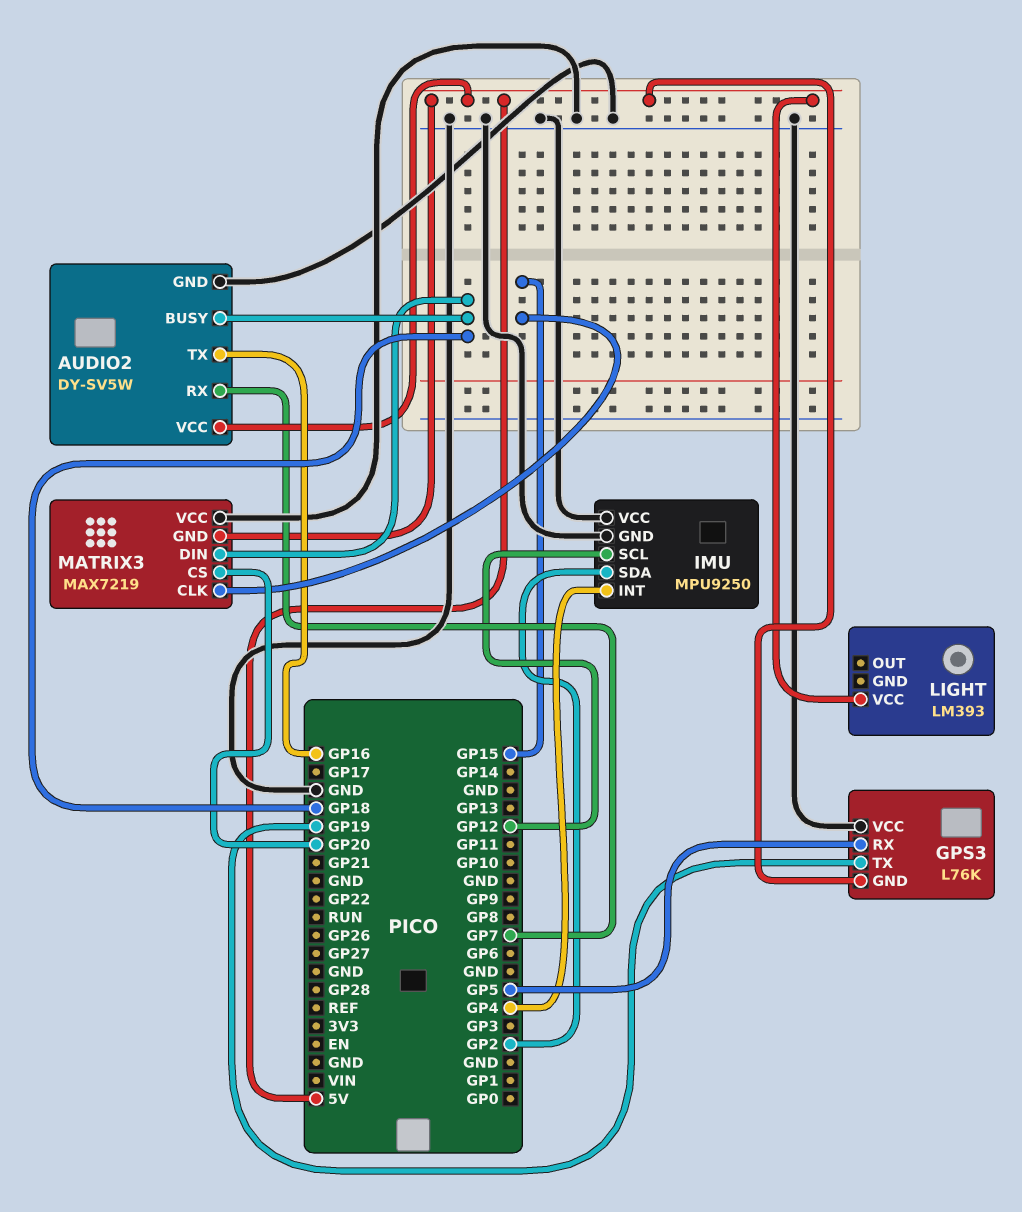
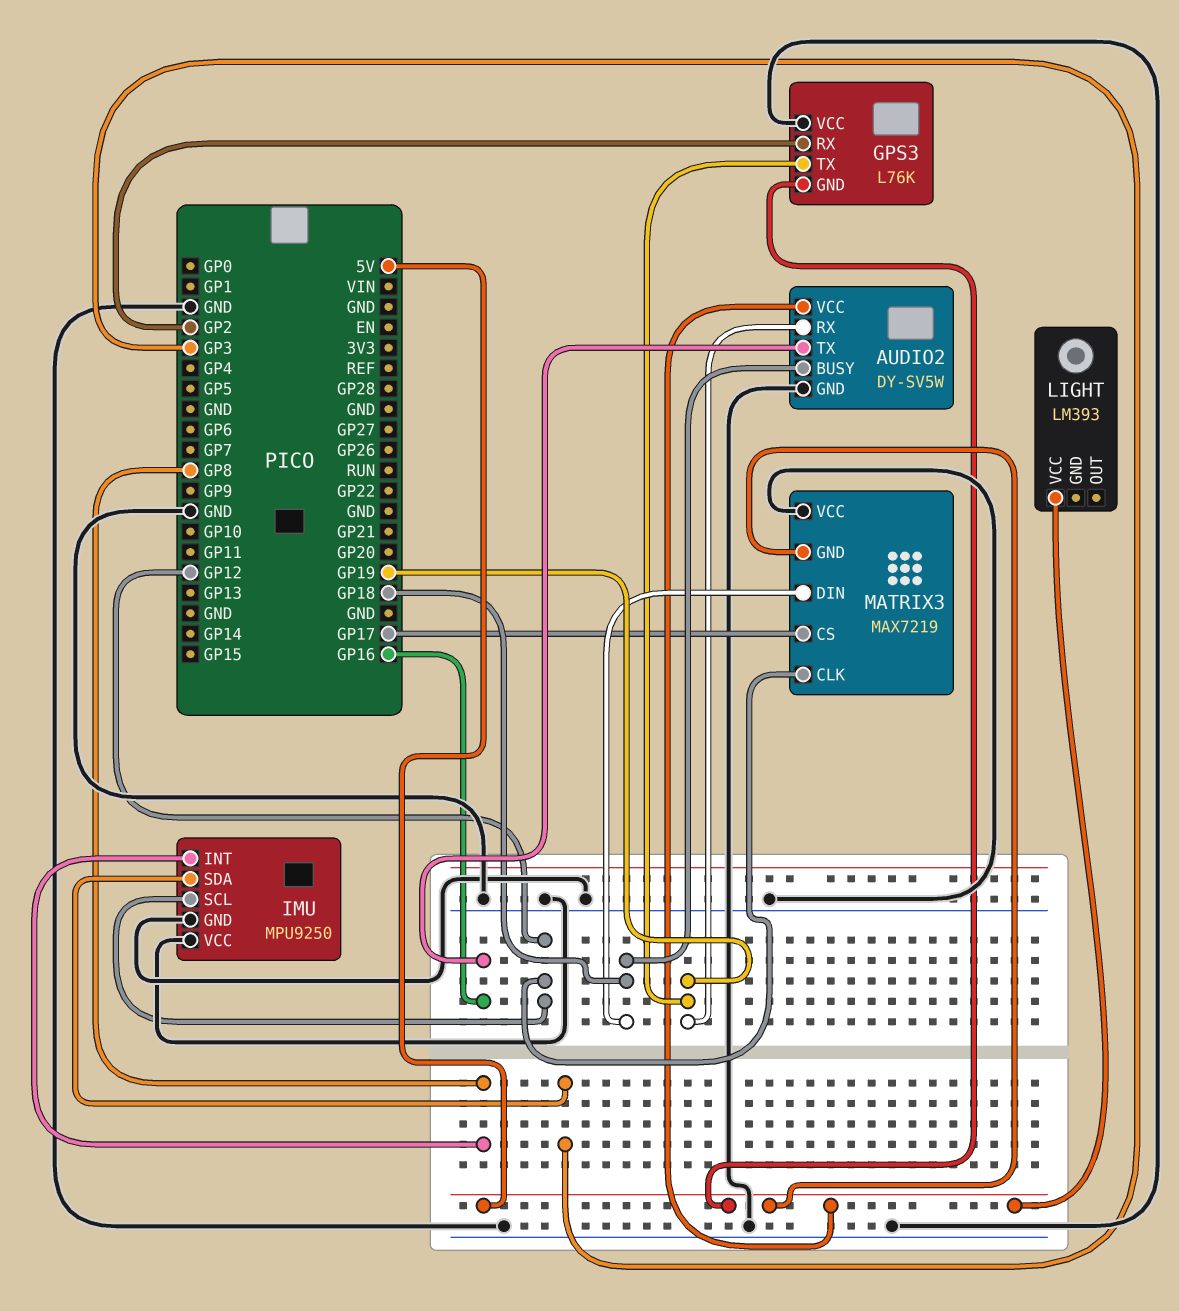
AUDIO2 pin RX: GP7 -> GP19
GPS3 pin RX: GP5 -> GP2
IMU pin INT: GP4 -> GP8
IMU pin SDA: GP2 -> GP3
MATRIX3 pin CLK: GP15 -> GP12
MATRIX3 pin CS: GP20 -> GP17

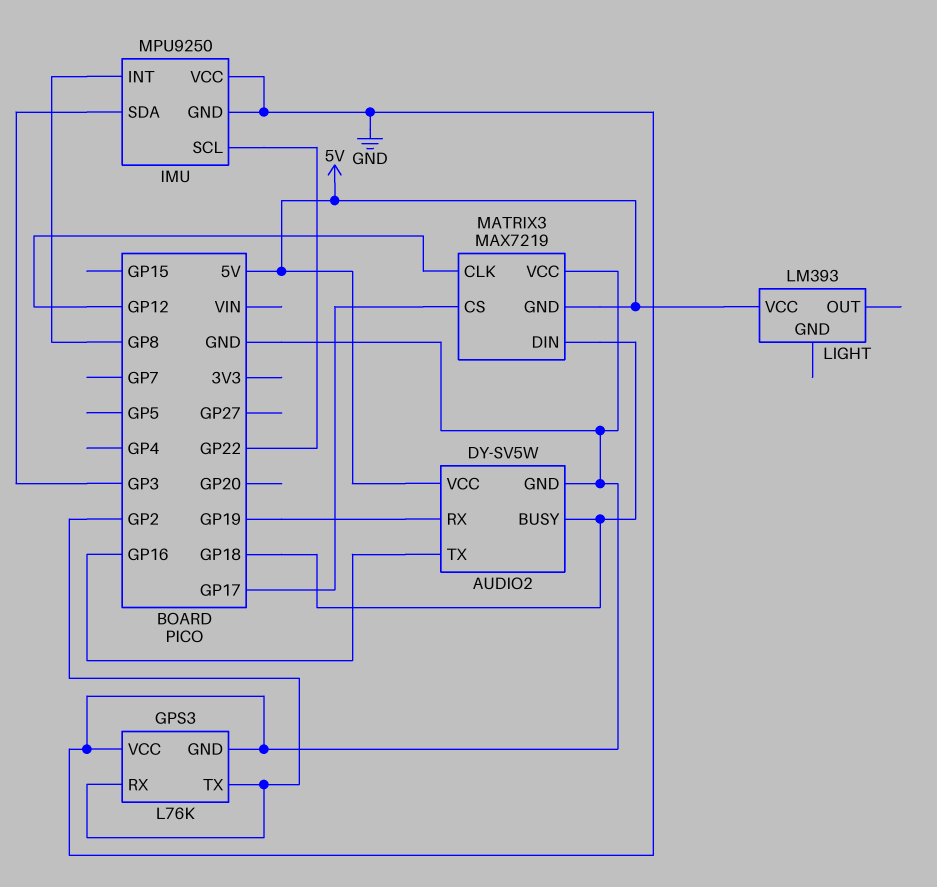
GPS3 pin GND: 5V -> GND
GPS3 pin TX: GP19 -> GP2
IMU pin SCL: GP12 -> GP22

